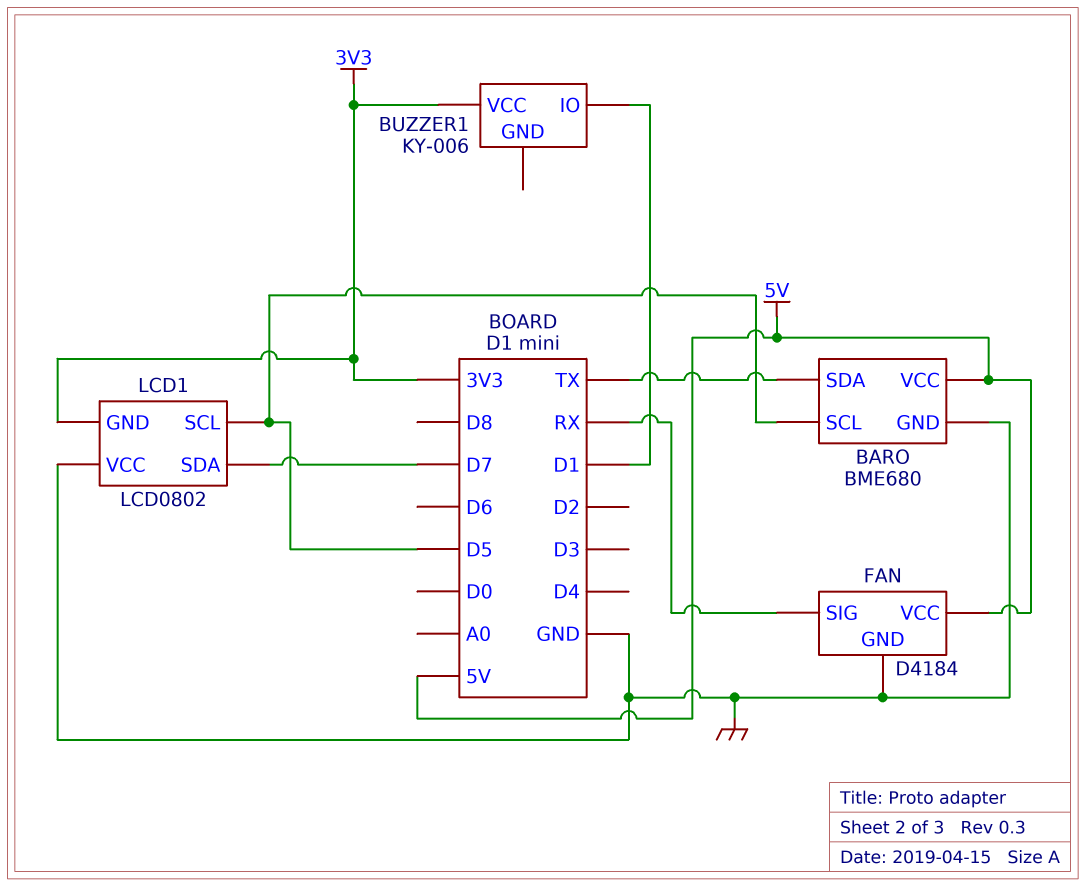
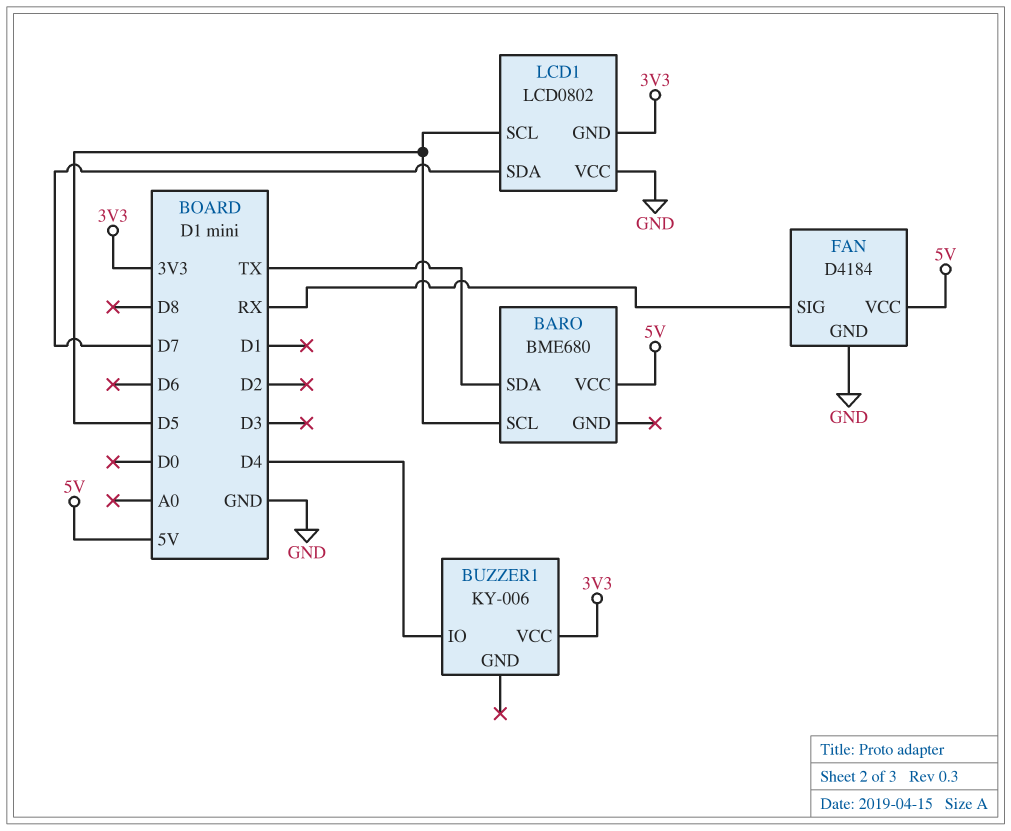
BARO pin GND: GND -> none
BUZZER1 pin IO: D1 -> D4

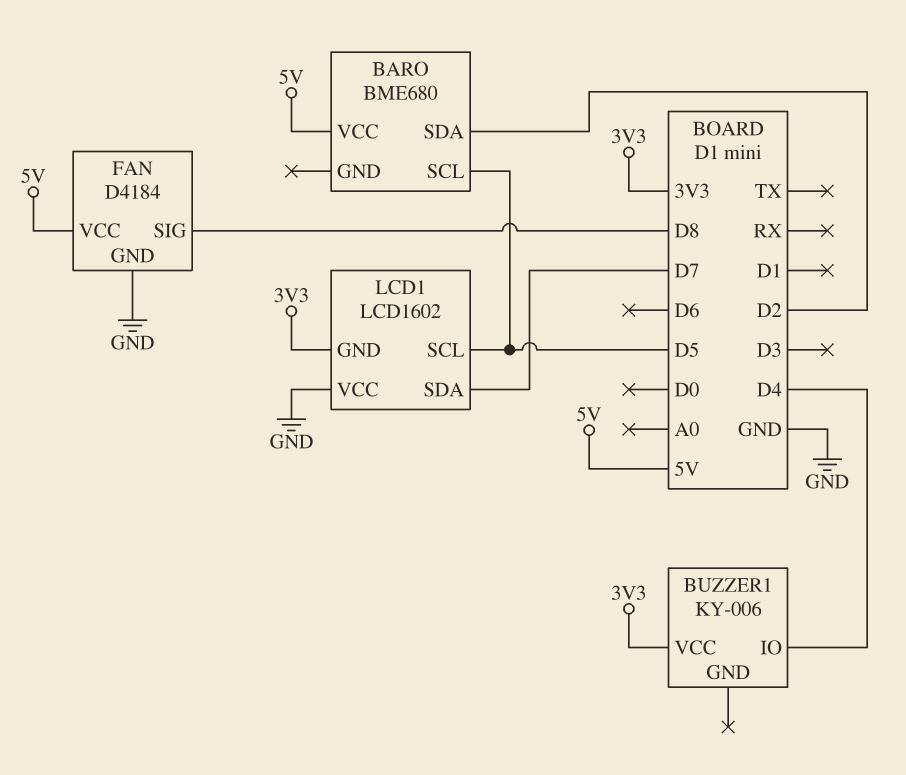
BARO pin SDA: TX -> D2
FAN pin SIG: RX -> D8
LCD1: LCD0802 -> LCD1602

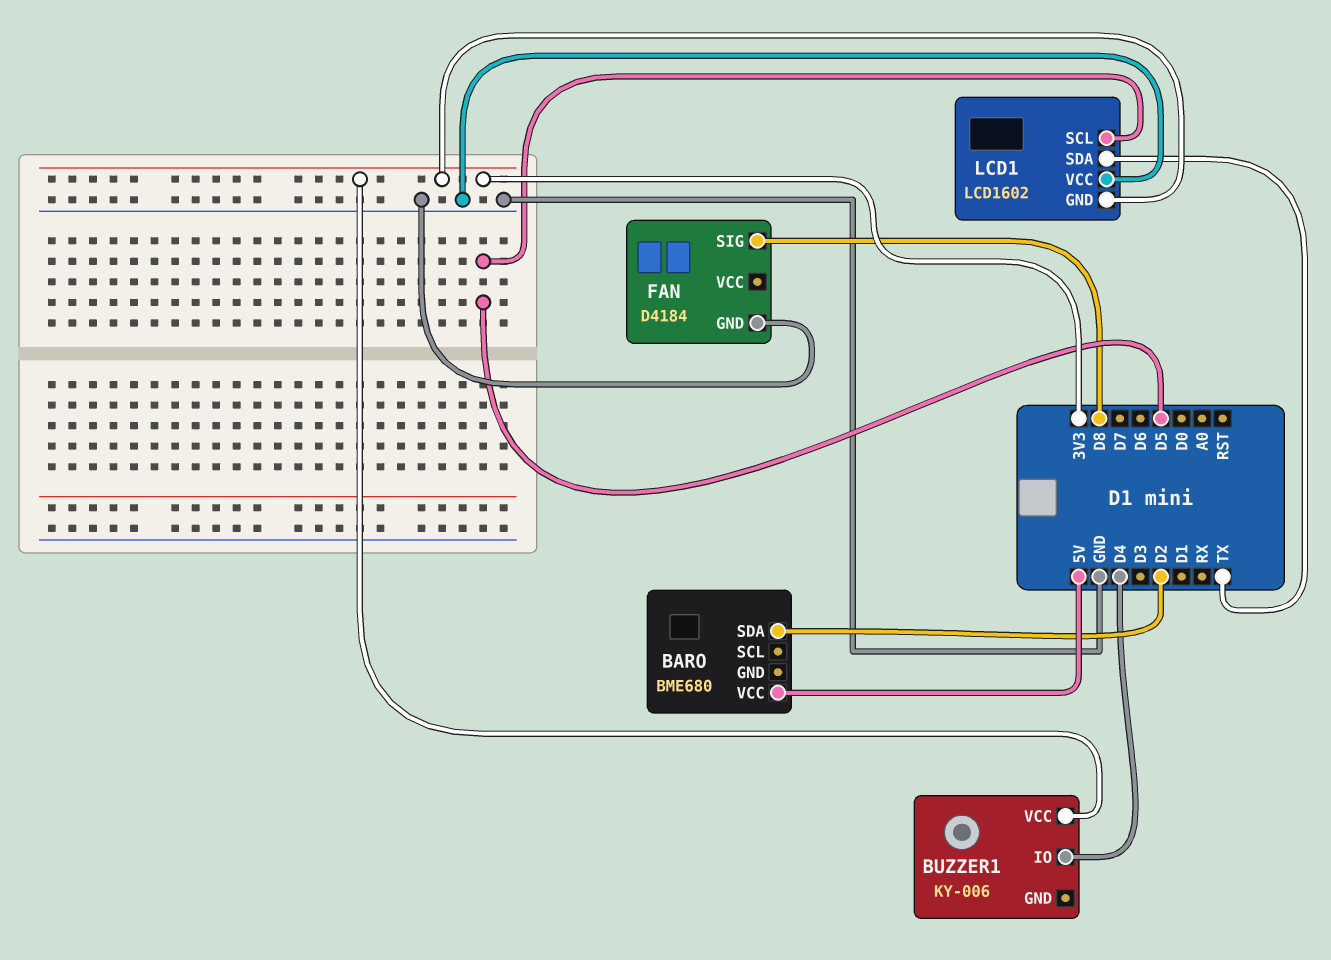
BARO pin SCL: D5 -> none
FAN pin VCC: 5V -> none
LCD1 pin SDA: D7 -> TX

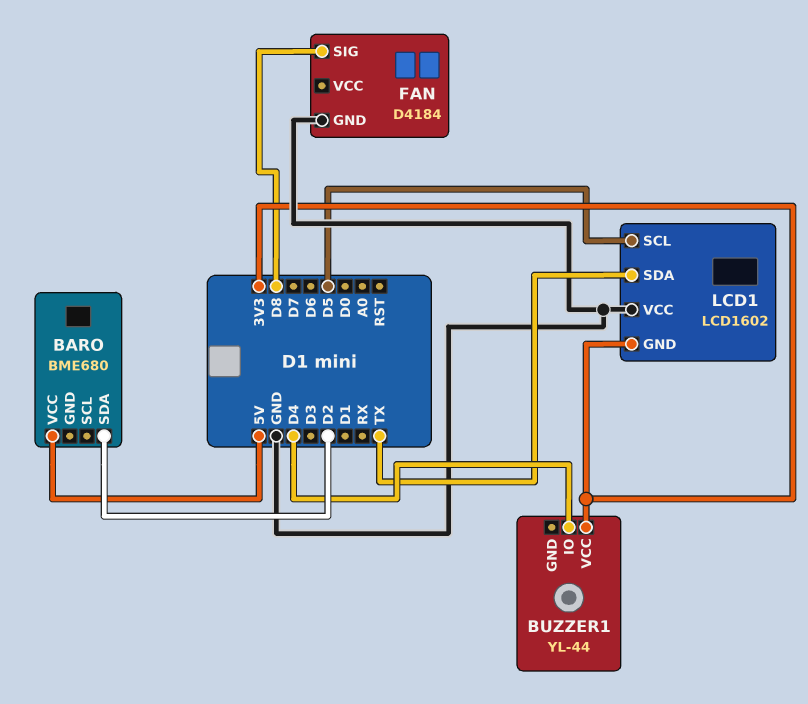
BUZZER1: KY-006 -> YL-44

